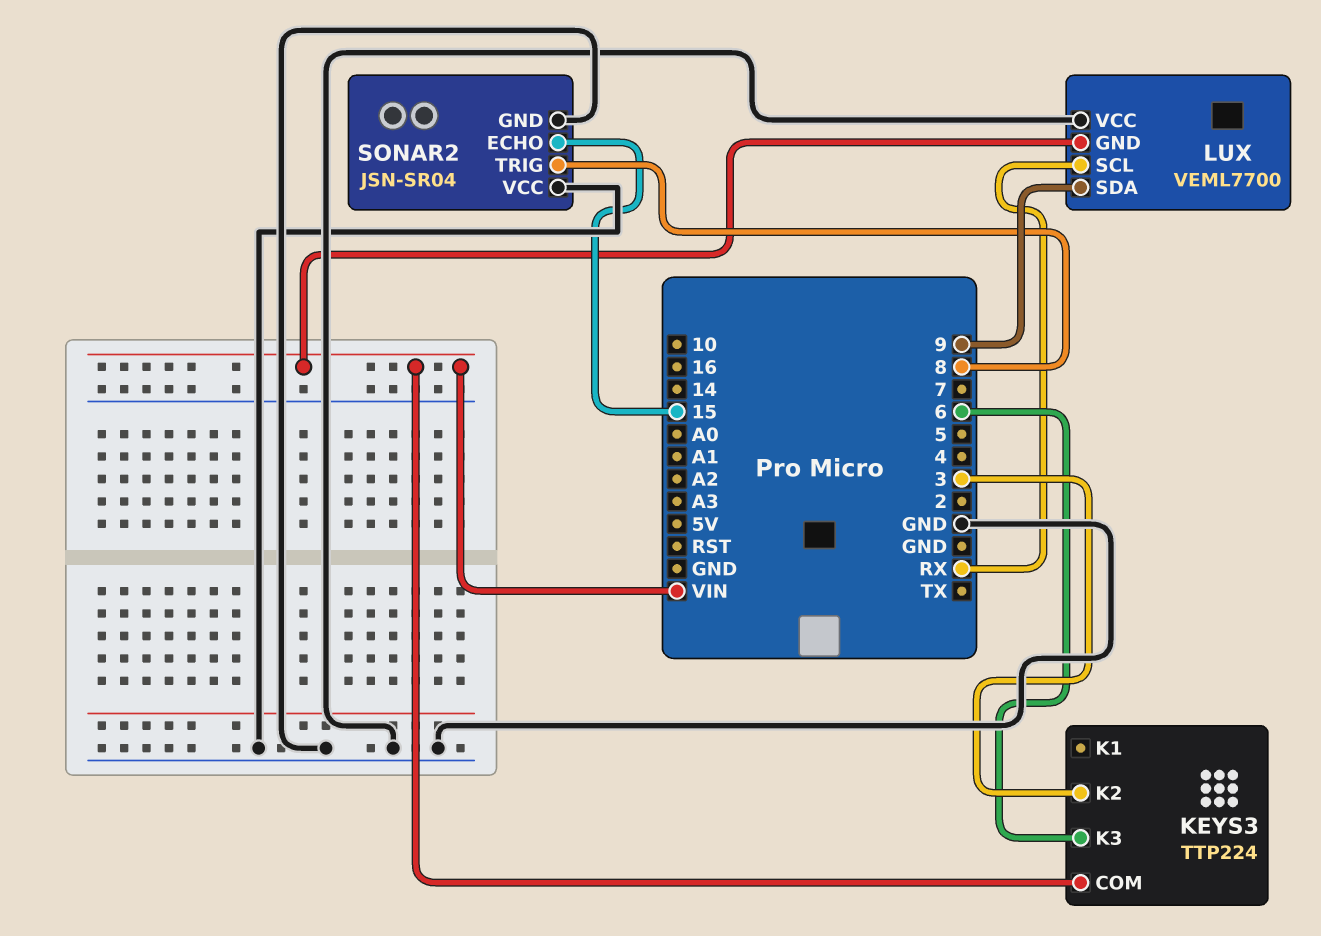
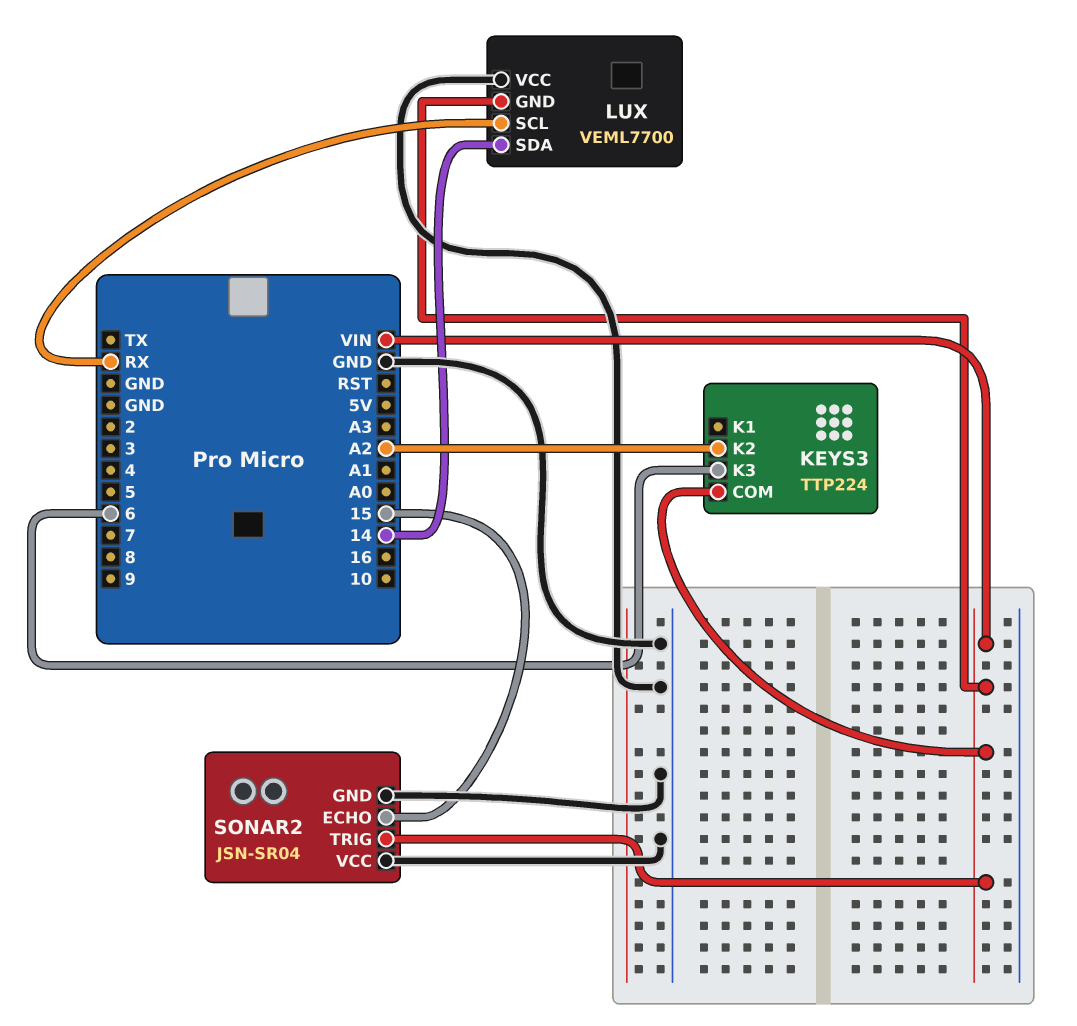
KEYS3 pin K2: 3 -> A2
LUX pin SDA: 9 -> 14
SONAR2 pin TRIG: 8 -> VIN

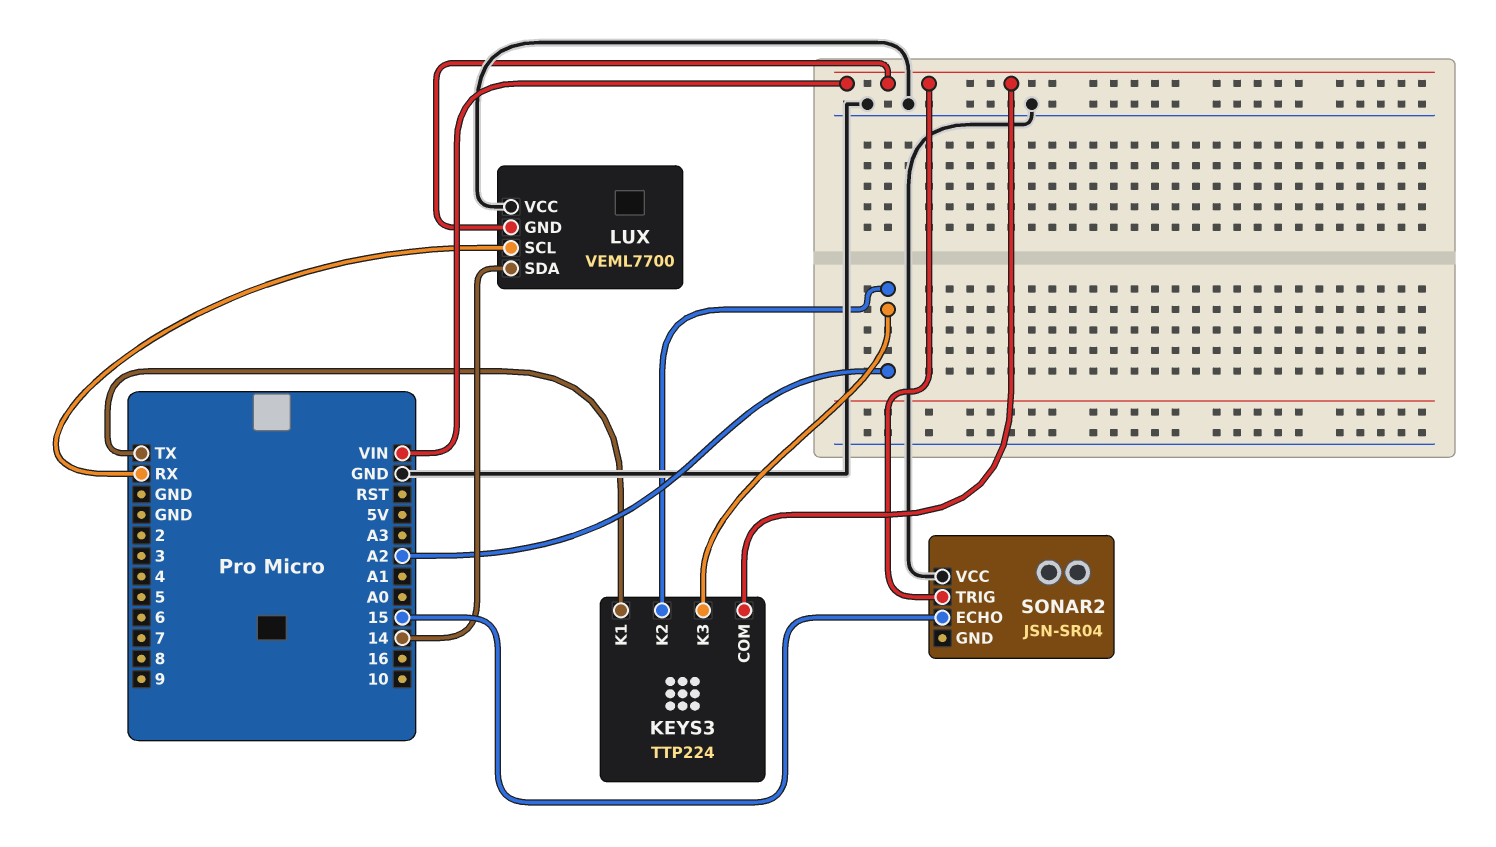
KEYS3 pin K1: none -> TX
KEYS3 pin K3: 6 -> A2
SONAR2 pin GND: GND -> none

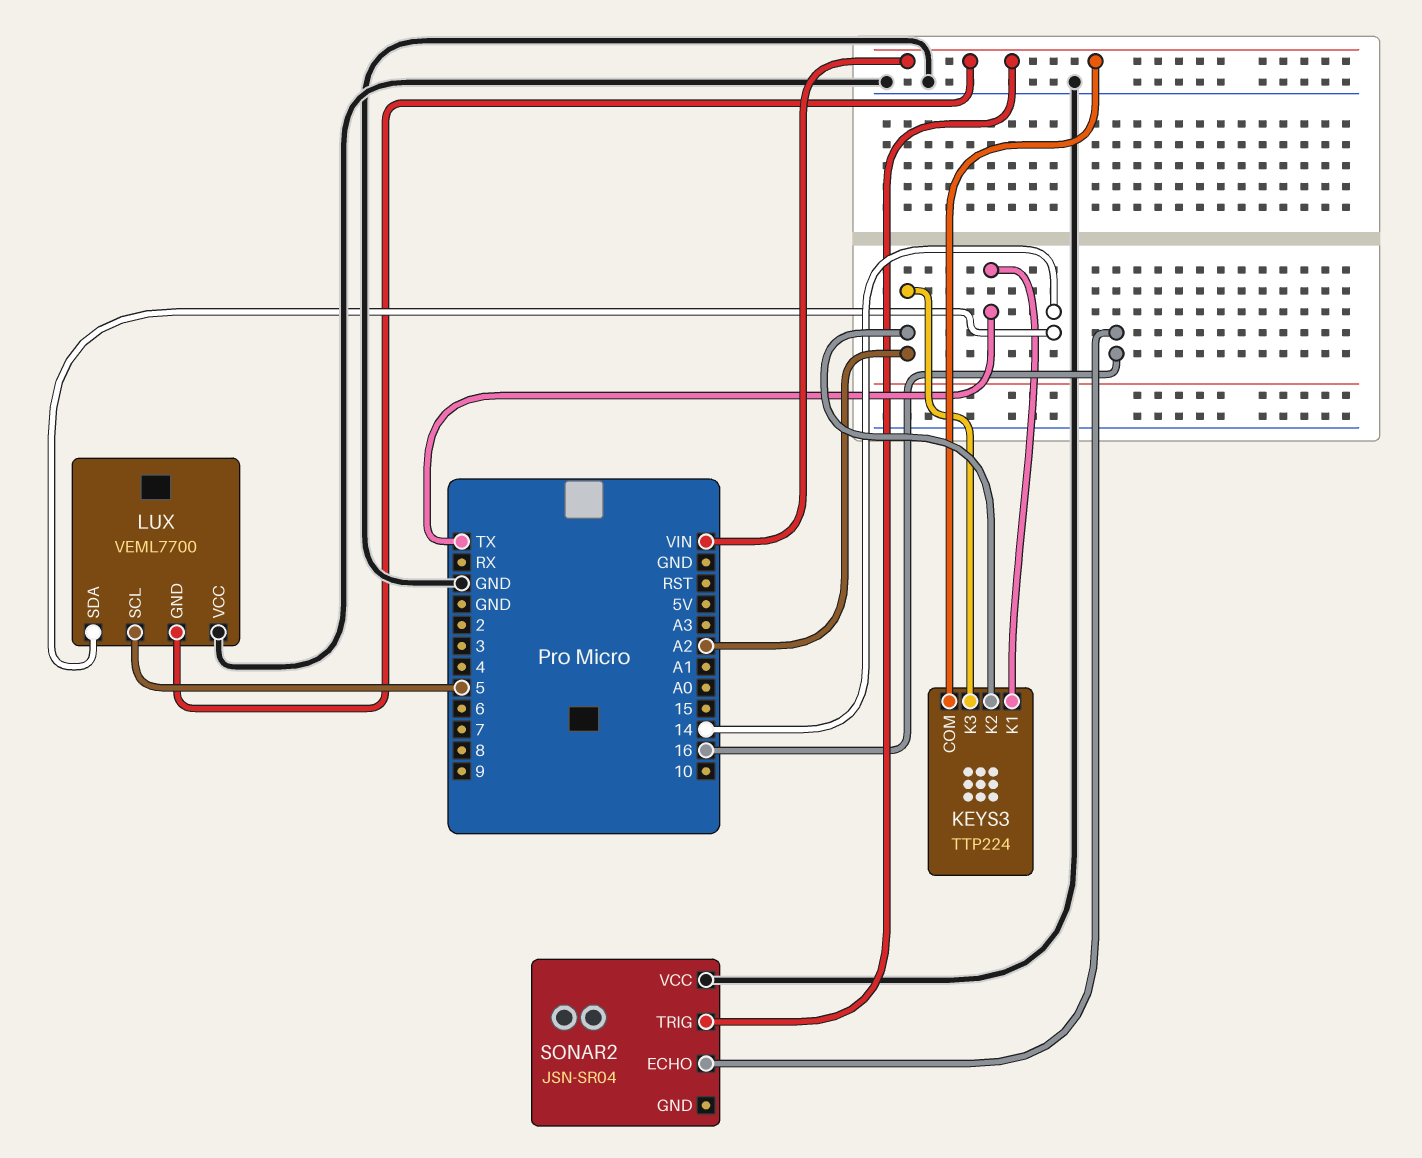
LUX pin SCL: RX -> 5
SONAR2 pin ECHO: 15 -> 16

